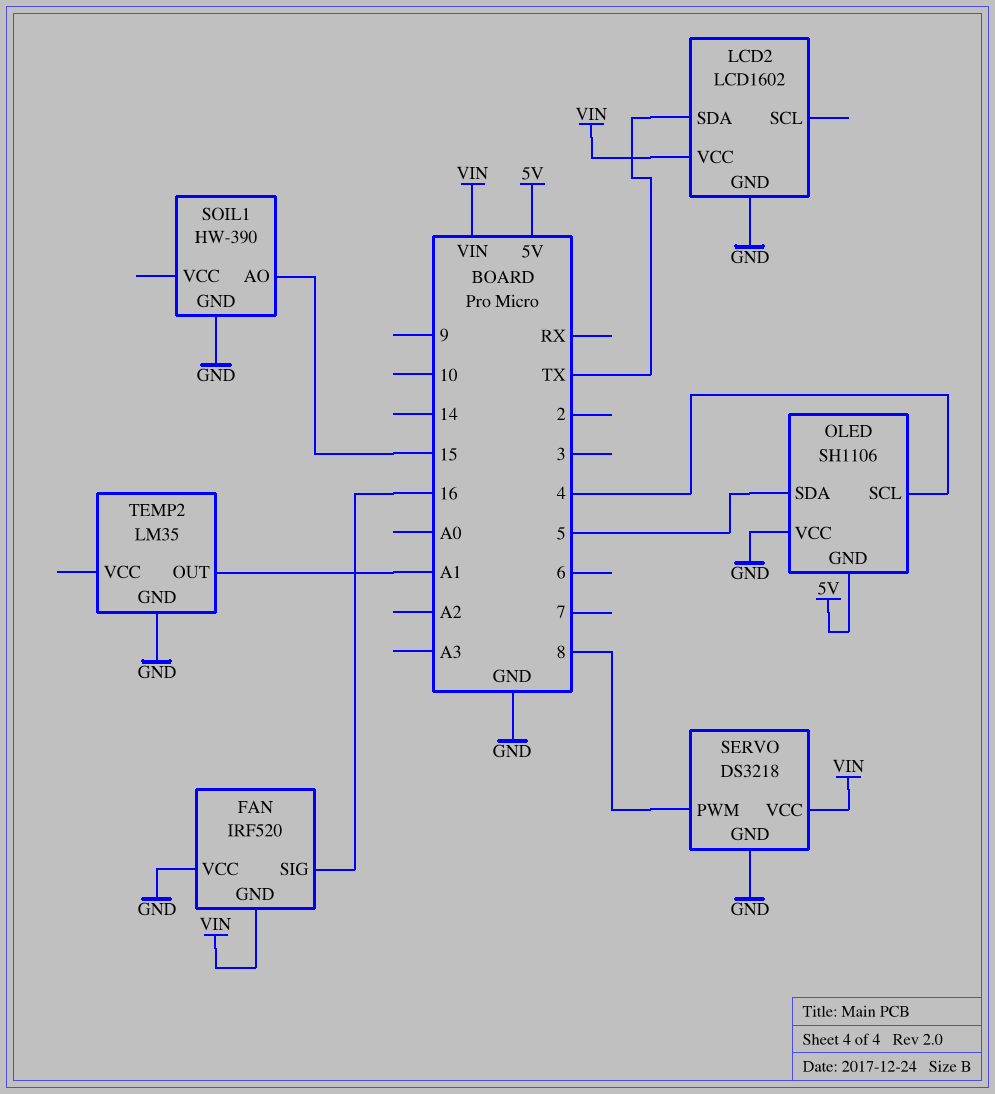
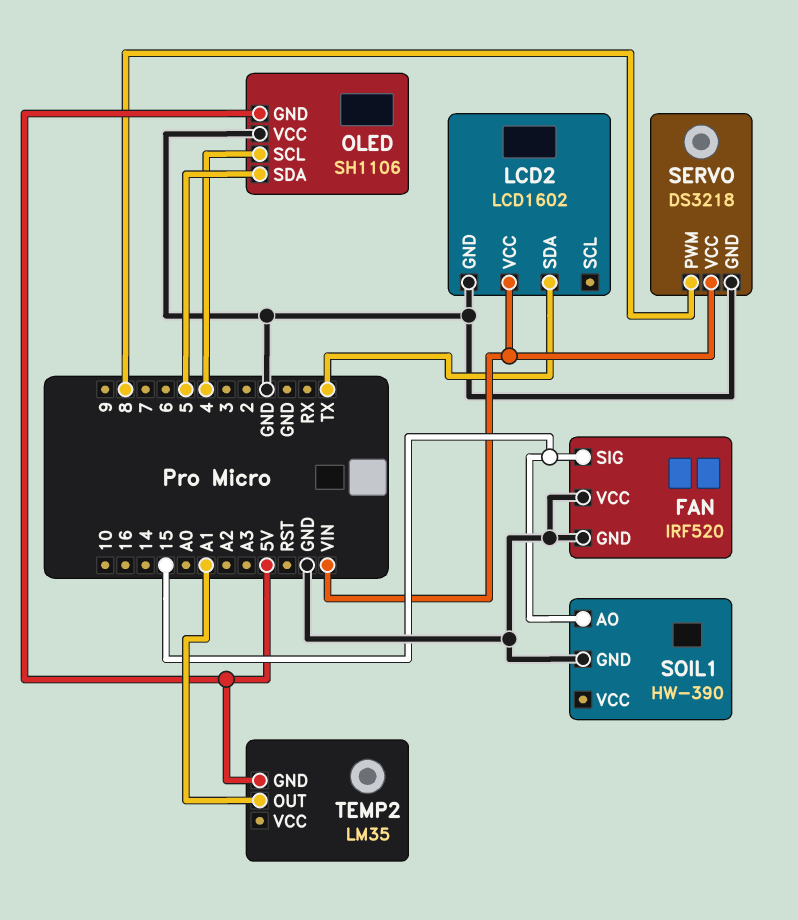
FAN pin GND: VIN -> GND
FAN pin SIG: 16 -> 15
TEMP2 pin GND: GND -> 5V

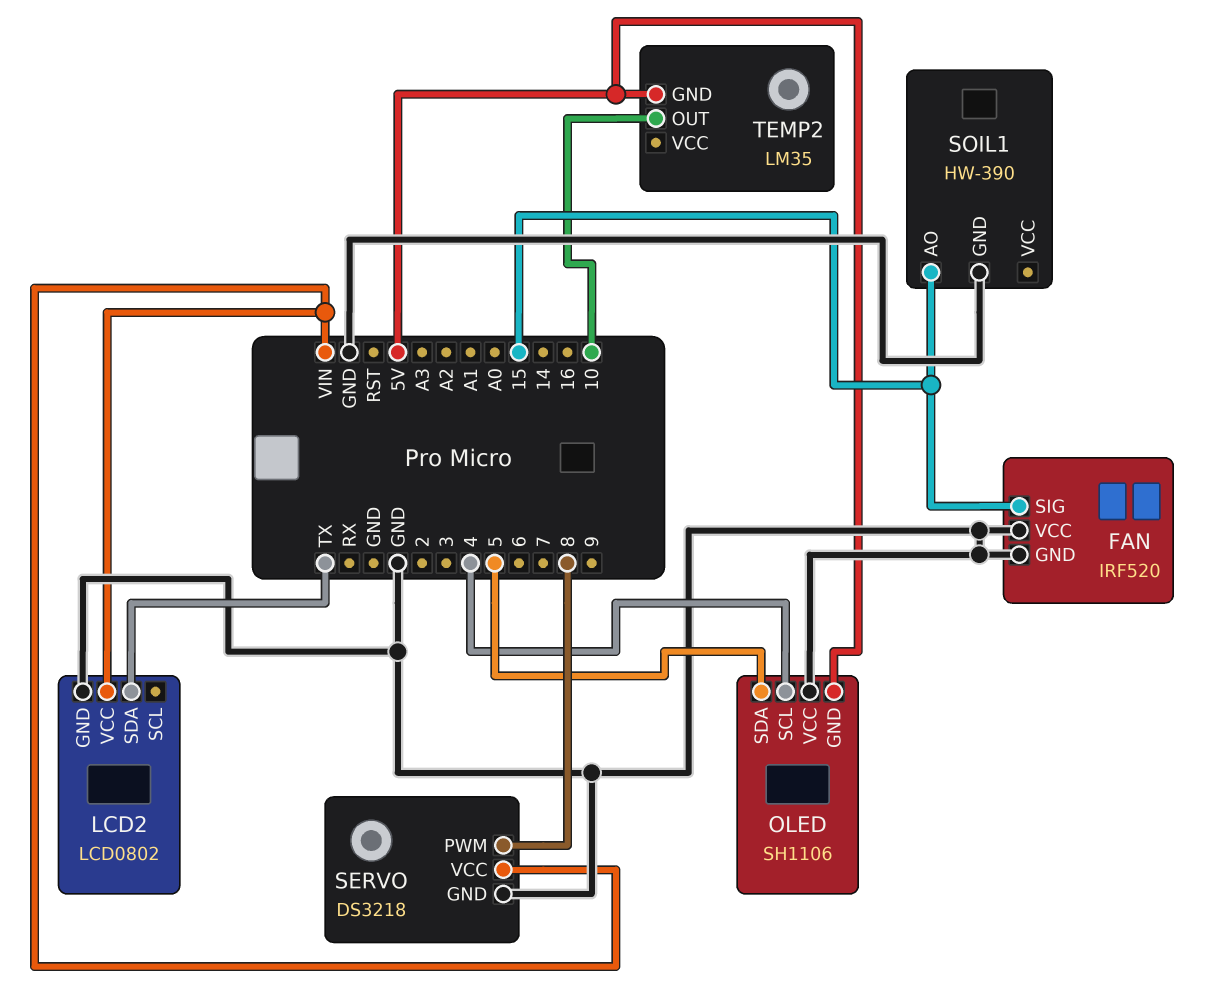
LCD2: LCD1602 -> LCD0802
TEMP2 pin OUT: A1 -> 10

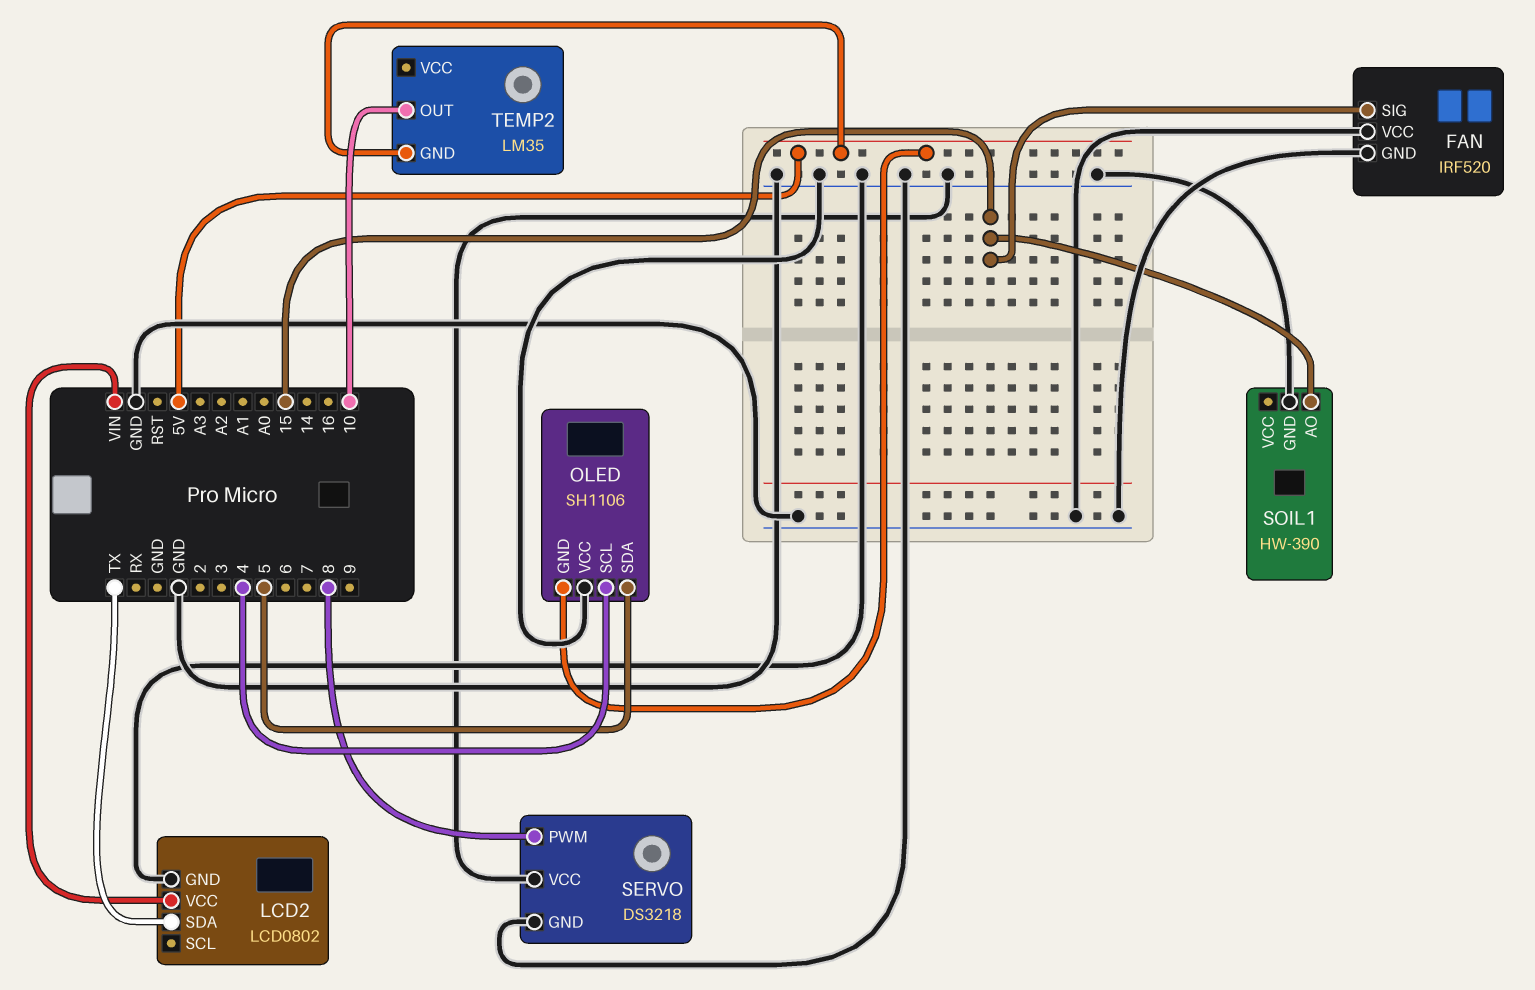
SERVO pin VCC: VIN -> GND

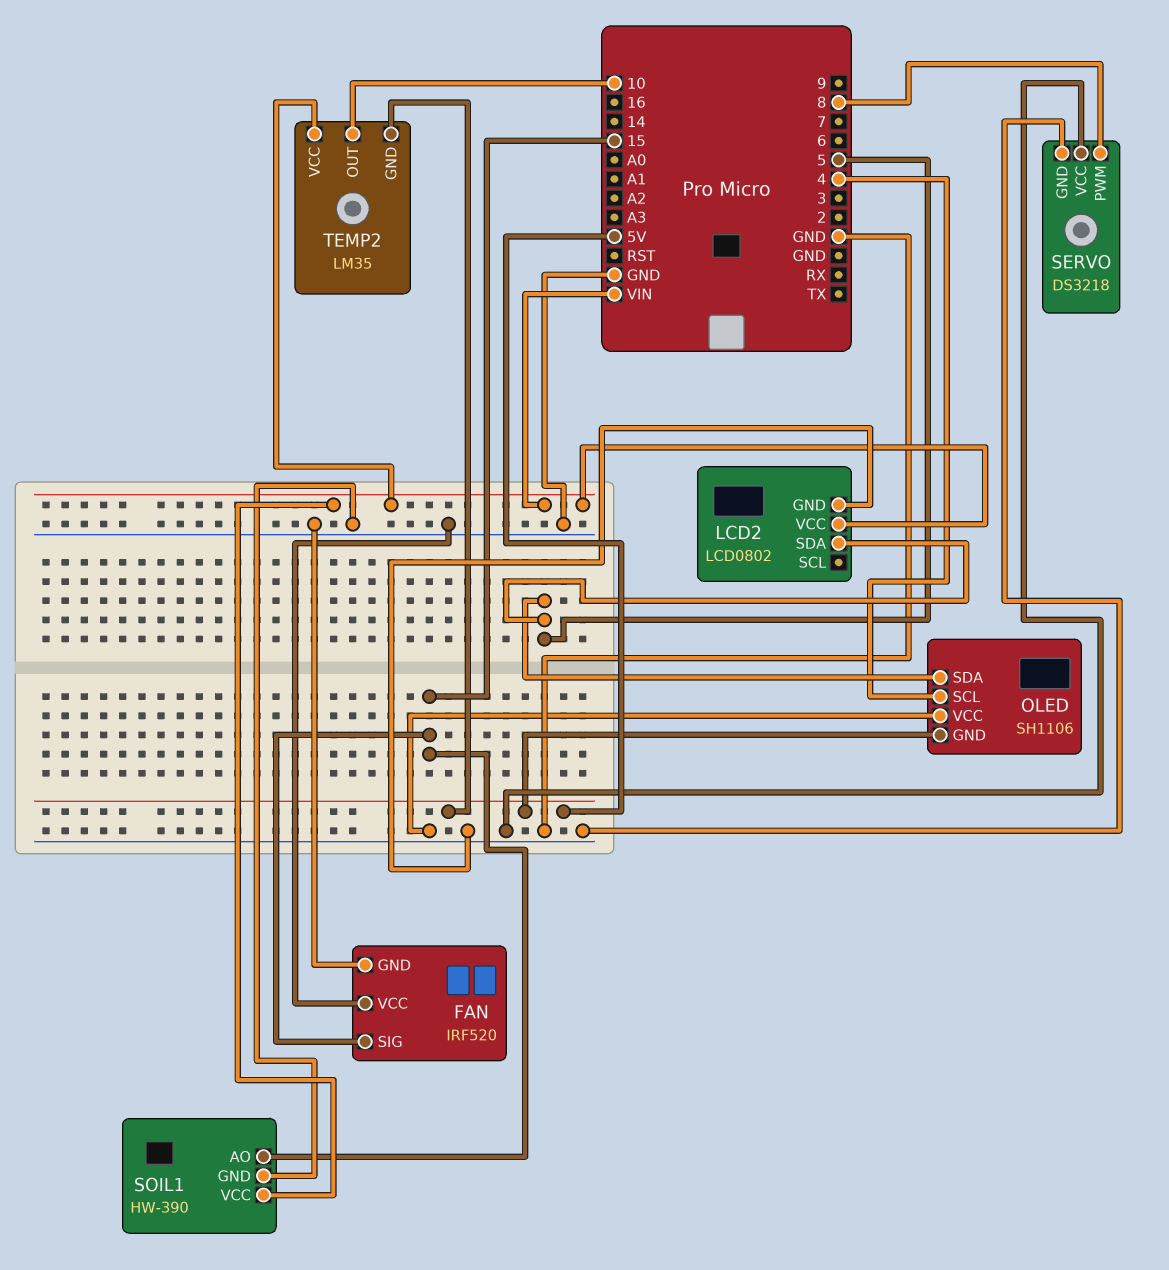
LCD2 pin SDA: TX -> 5
SOIL1 pin VCC: none -> VIN
TEMP2 pin VCC: none -> VIN

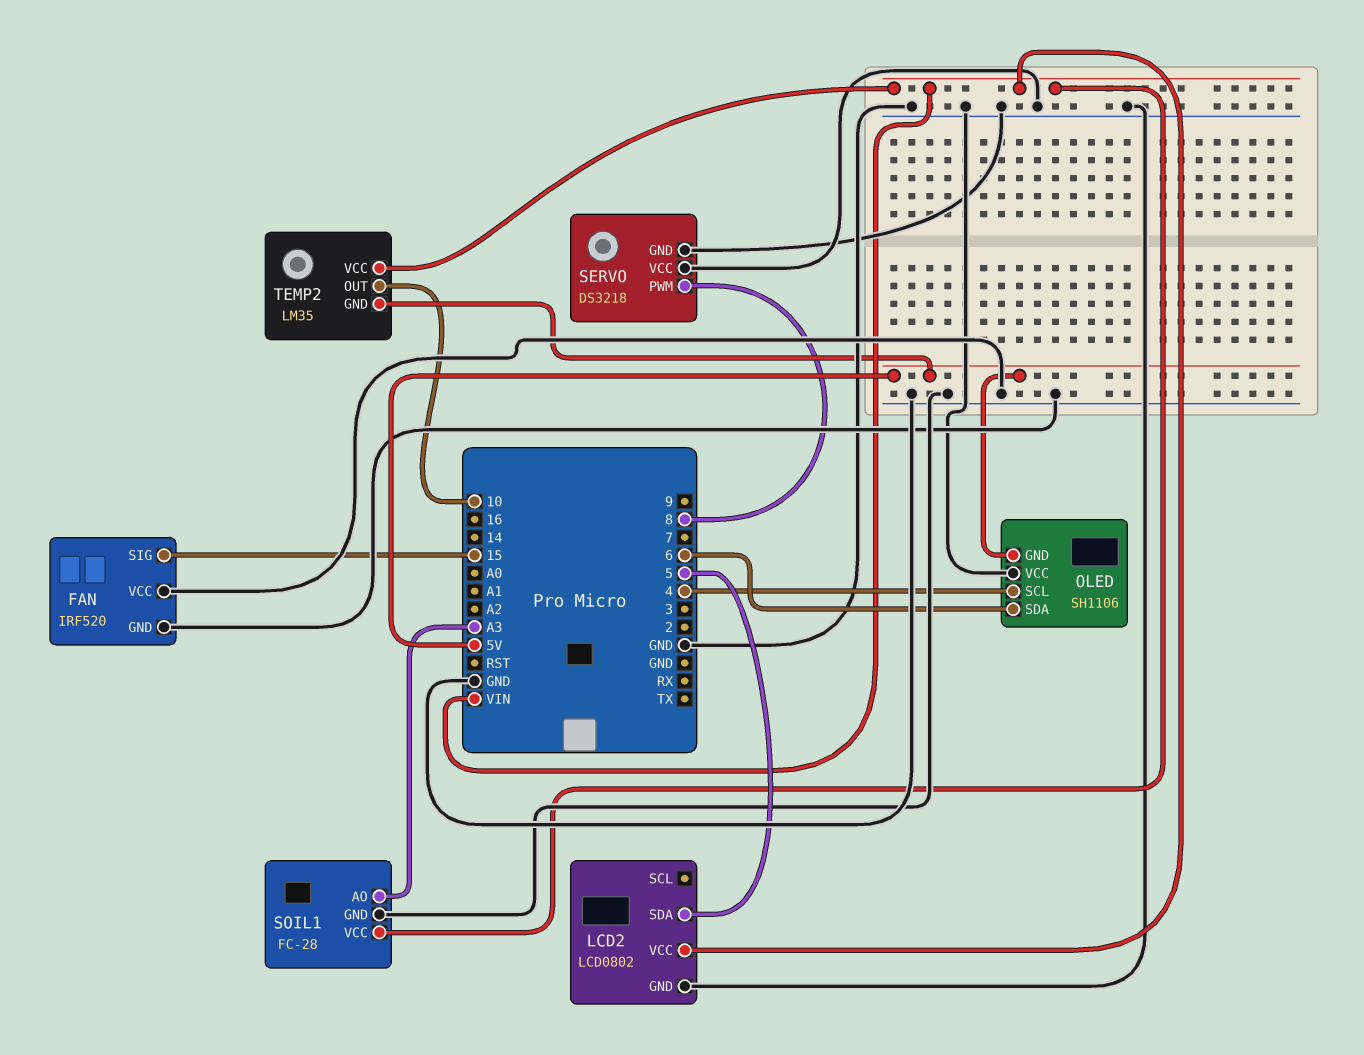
OLED pin SDA: 5 -> 6
SOIL1: HW-390 -> FC-28
SOIL1 pin AO: 15 -> A3

